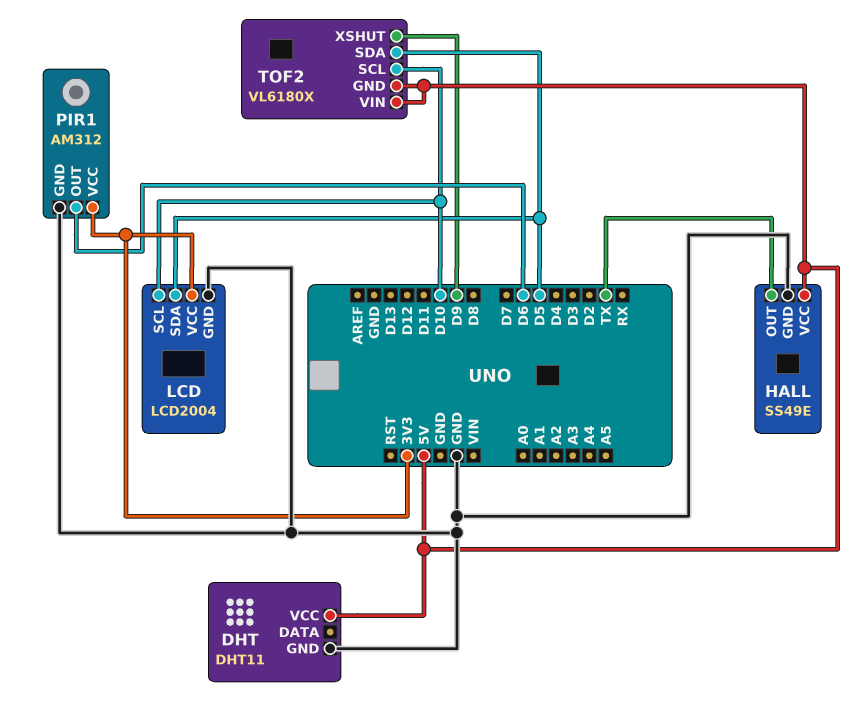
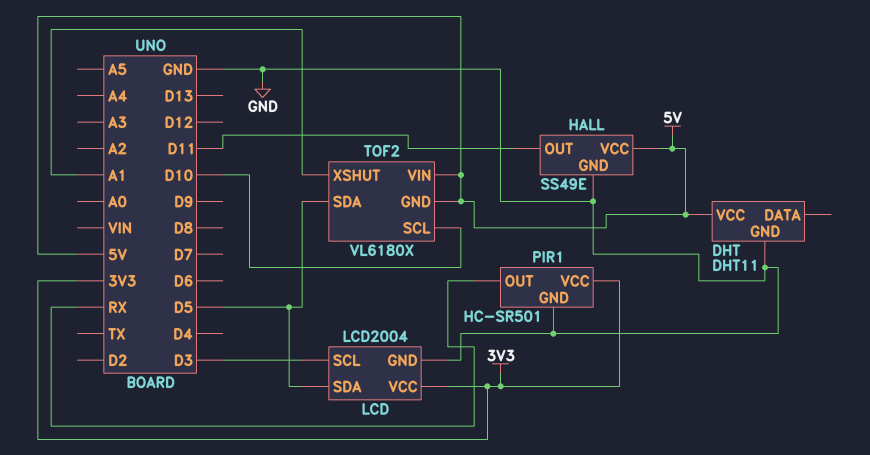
HALL pin OUT: TX -> D11
LCD pin SCL: D10 -> D3
PIR1: AM312 -> HC-SR501
PIR1 pin OUT: D6 -> RX
TOF2 pin XSHUT: D9 -> A1

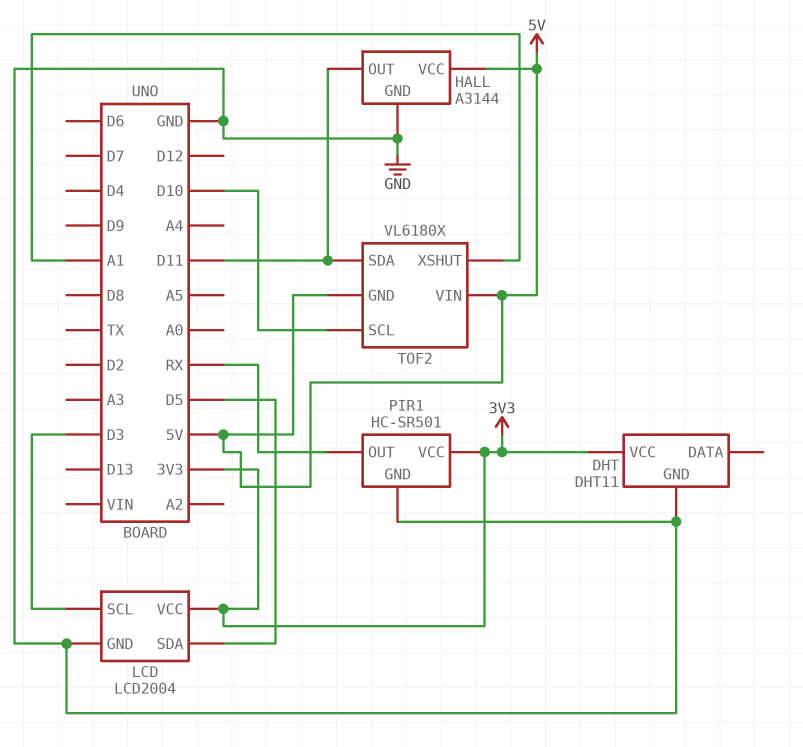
DHT pin VCC: 5V -> 3V3
HALL: SS49E -> A3144
TOF2 pin SDA: D5 -> D11

